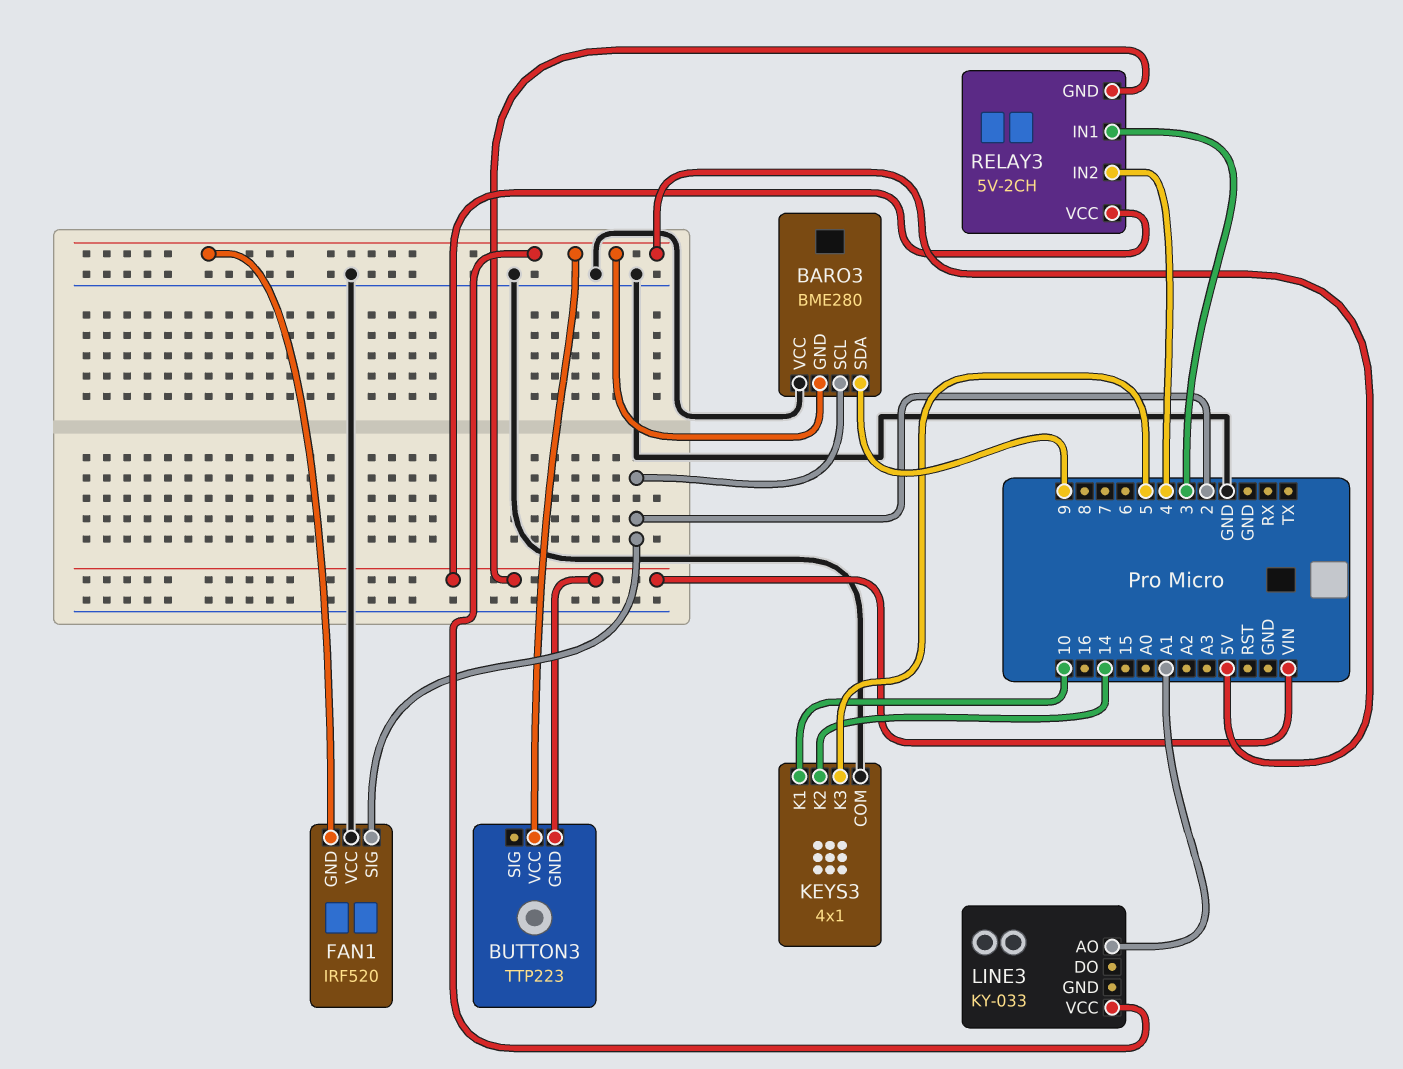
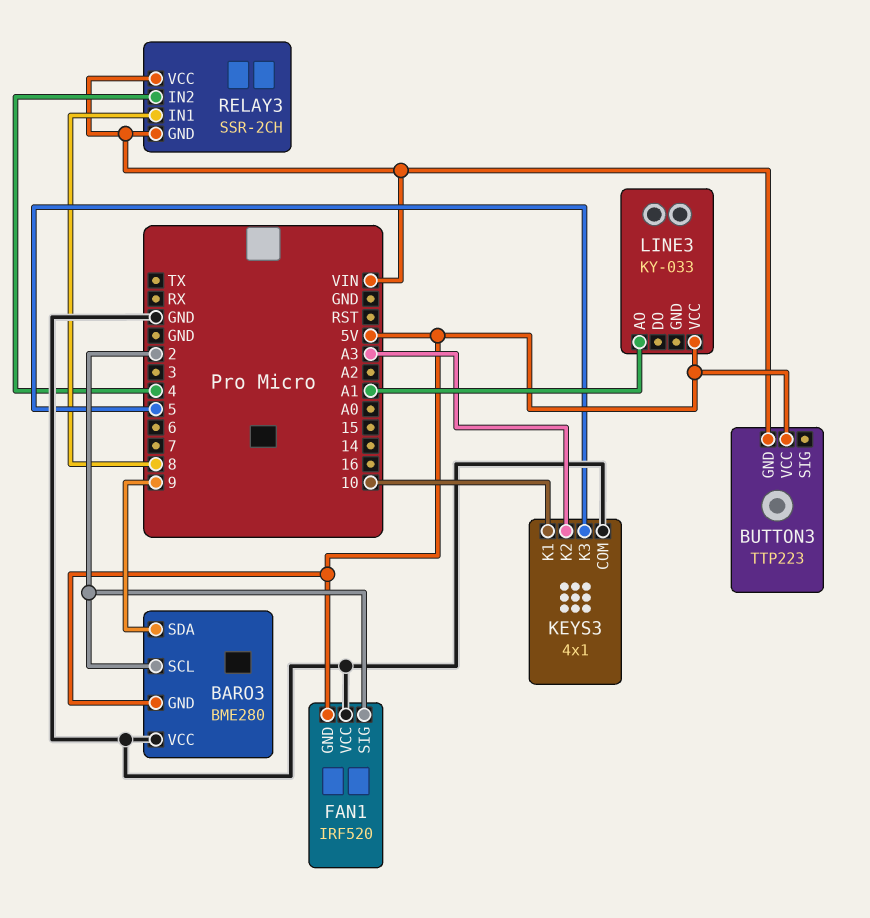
KEYS3 pin K2: 14 -> A3
RELAY3: 5V-2CH -> SSR-2CH
RELAY3 pin IN1: 3 -> 8

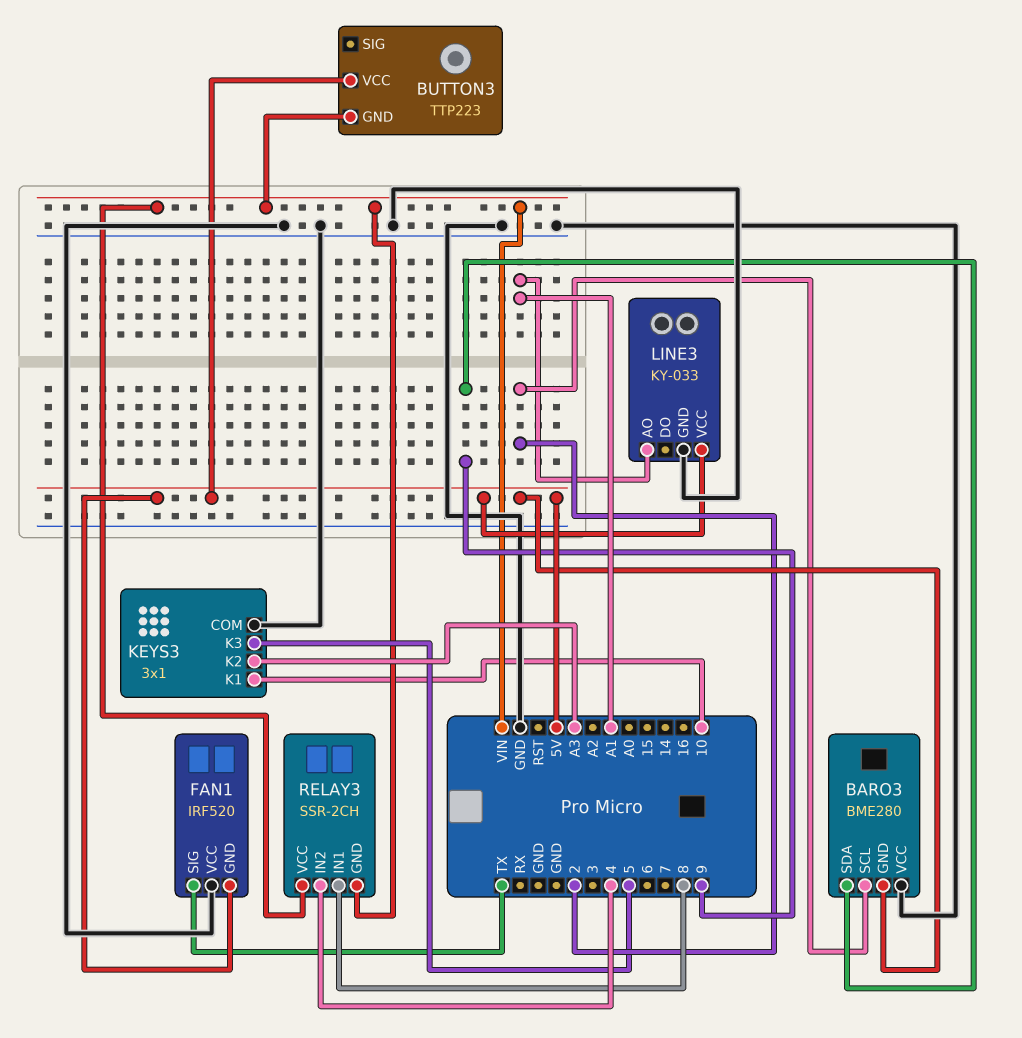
FAN1 pin SIG: 2 -> TX
KEYS3: 4x1 -> 3x1
LINE3 pin GND: none -> GND

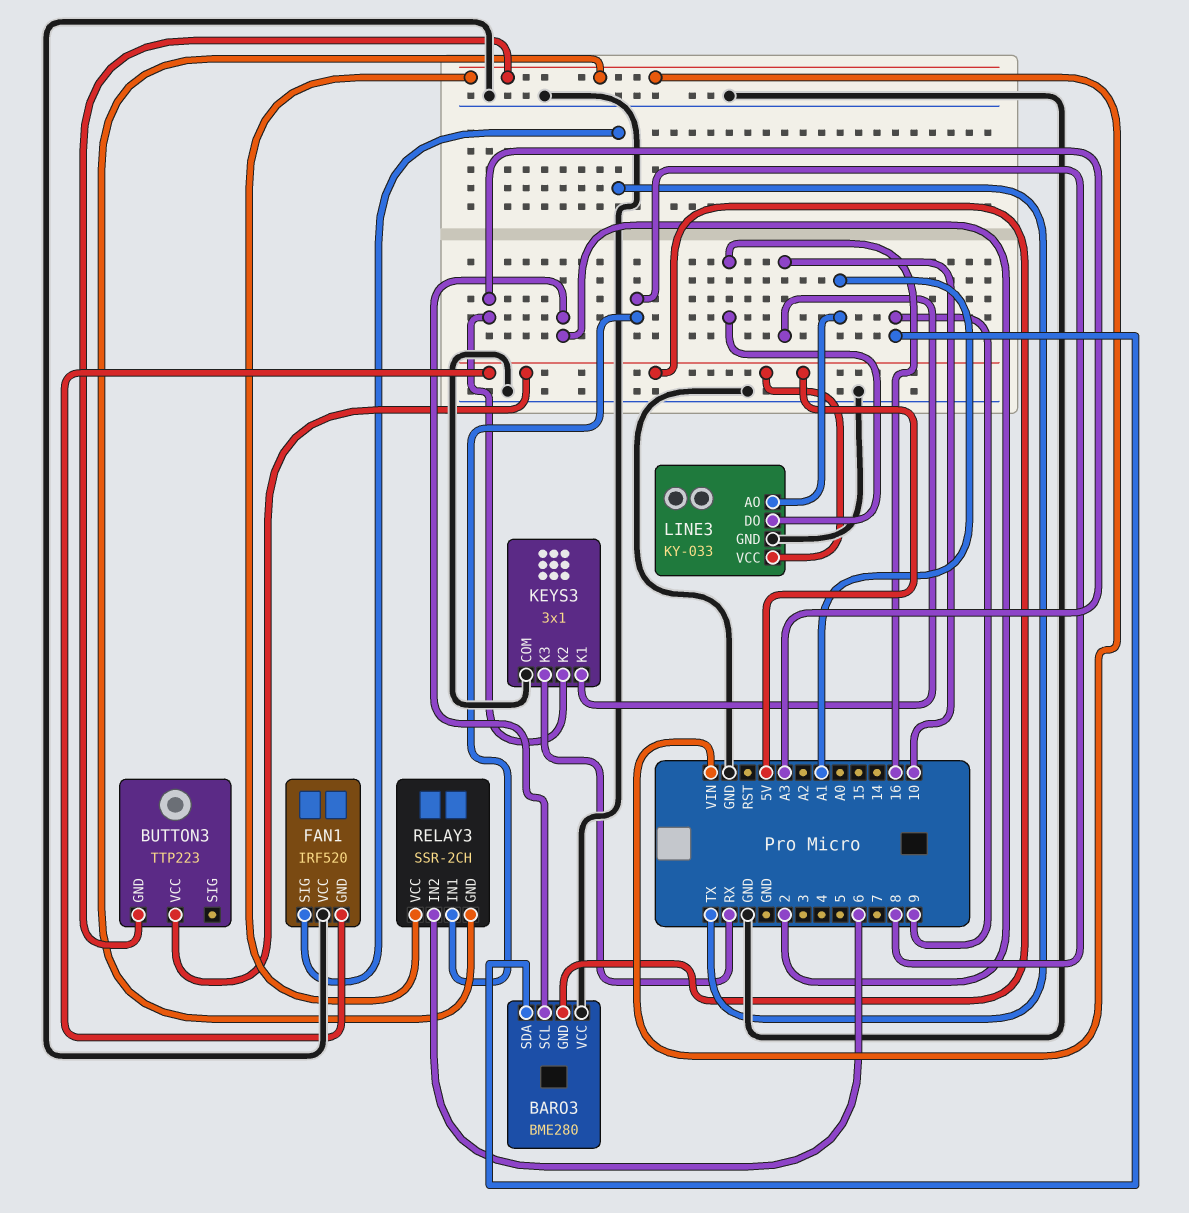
KEYS3 pin K3: 5 -> RX
LINE3 pin DO: none -> 16
RELAY3 pin IN2: 4 -> 6

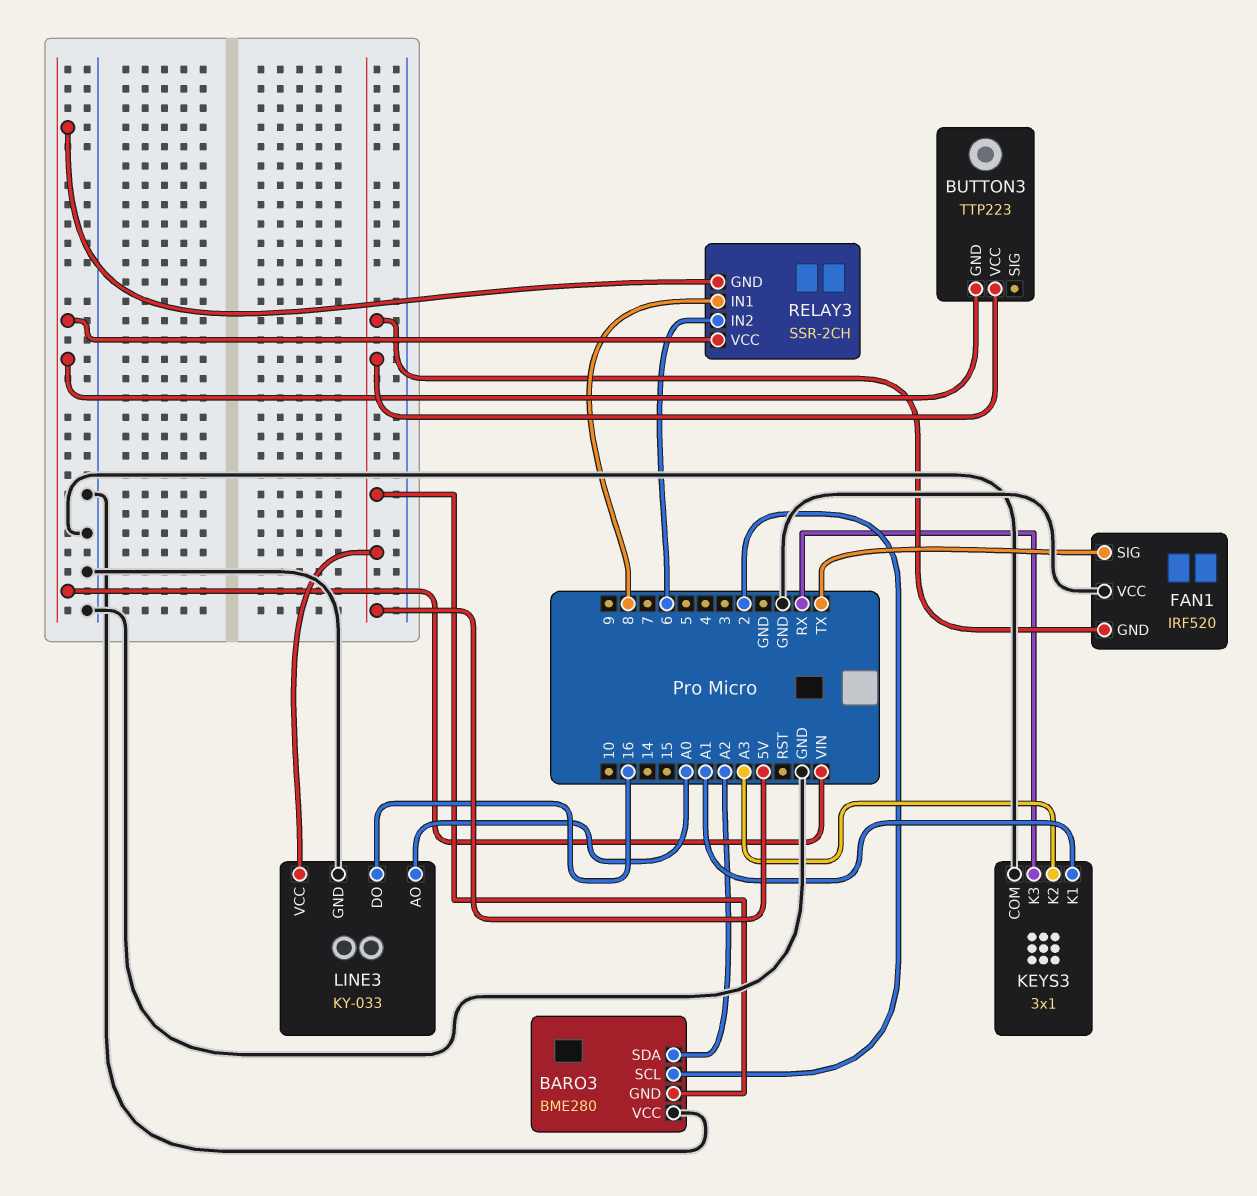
BARO3 pin SDA: 9 -> A2
KEYS3 pin K1: 10 -> A1
LINE3 pin AO: A1 -> A0

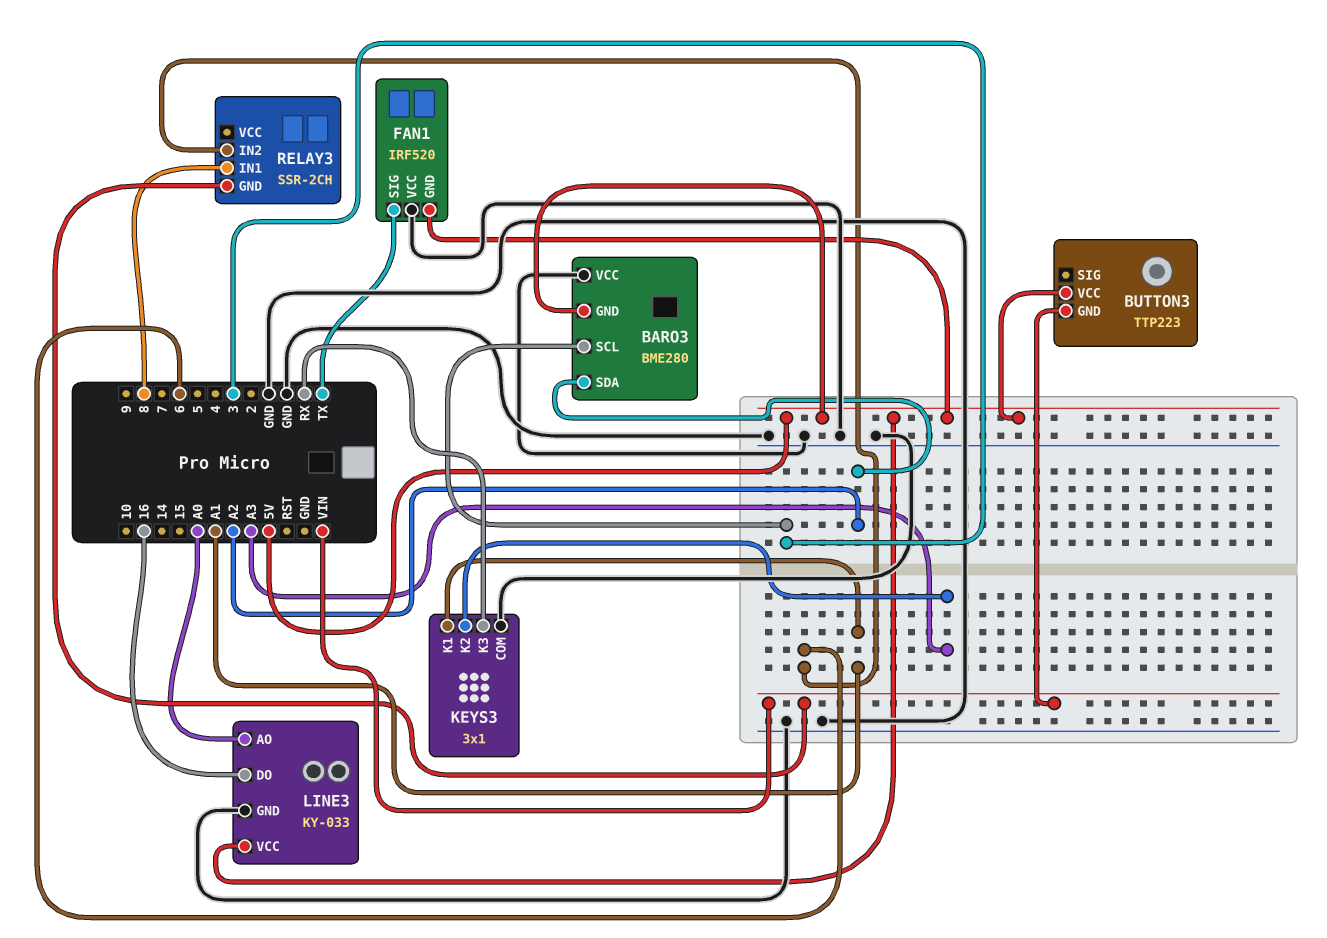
BARO3 pin SCL: 2 -> 3
RELAY3 pin VCC: VIN -> none

